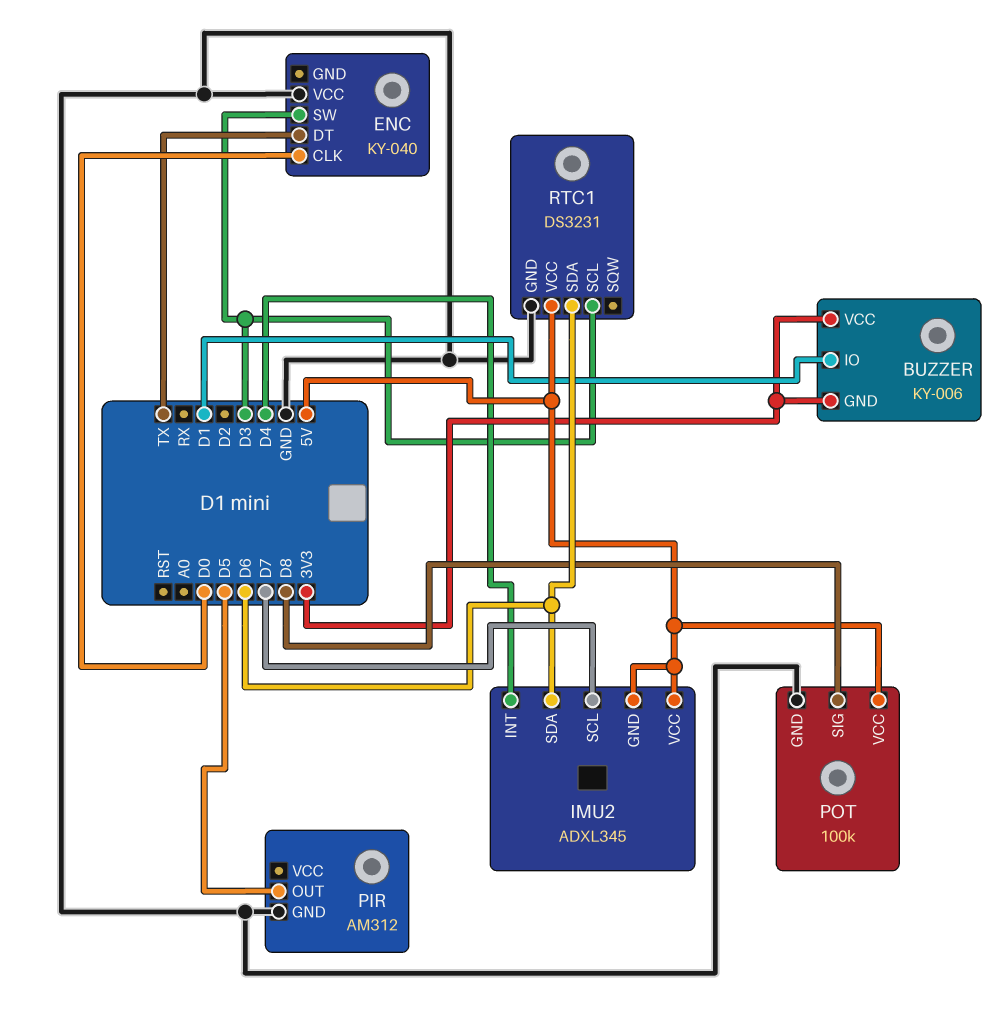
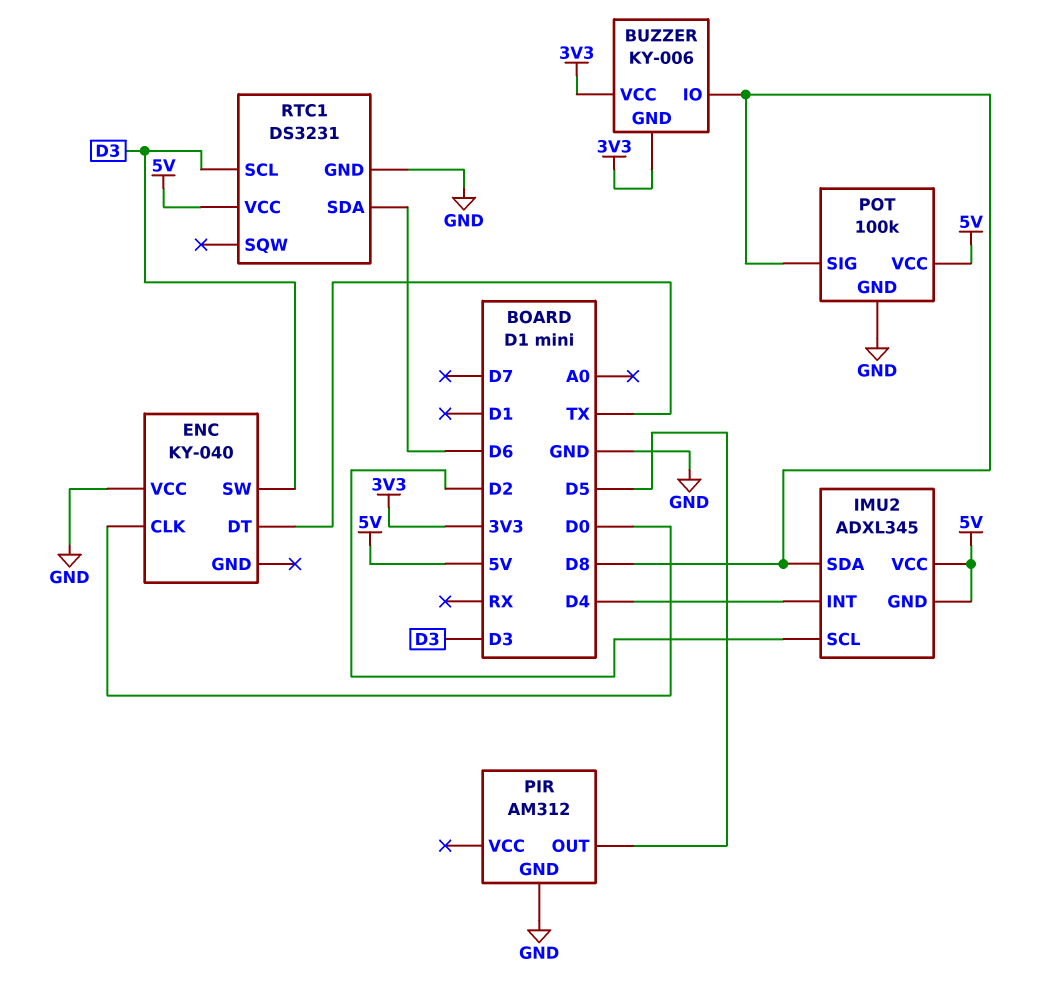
BUZZER pin IO: D1 -> D8
IMU2 pin SCL: D7 -> D2
IMU2 pin SDA: D6 -> D8

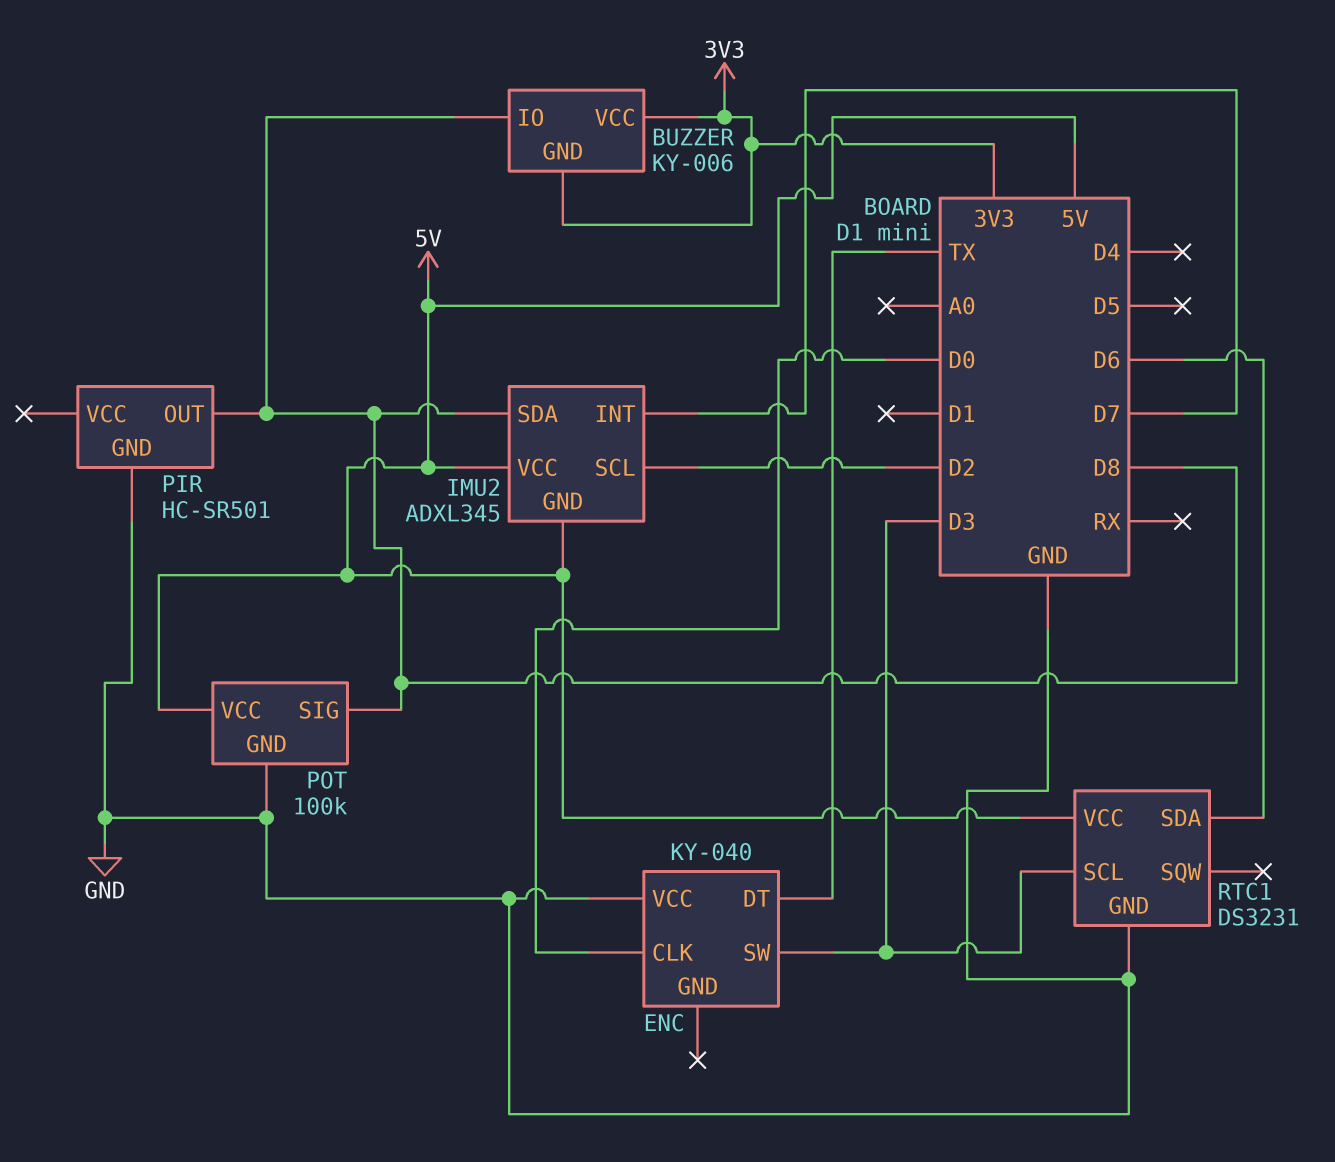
IMU2 pin INT: D4 -> D7
PIR: AM312 -> HC-SR501
PIR pin OUT: D5 -> D8

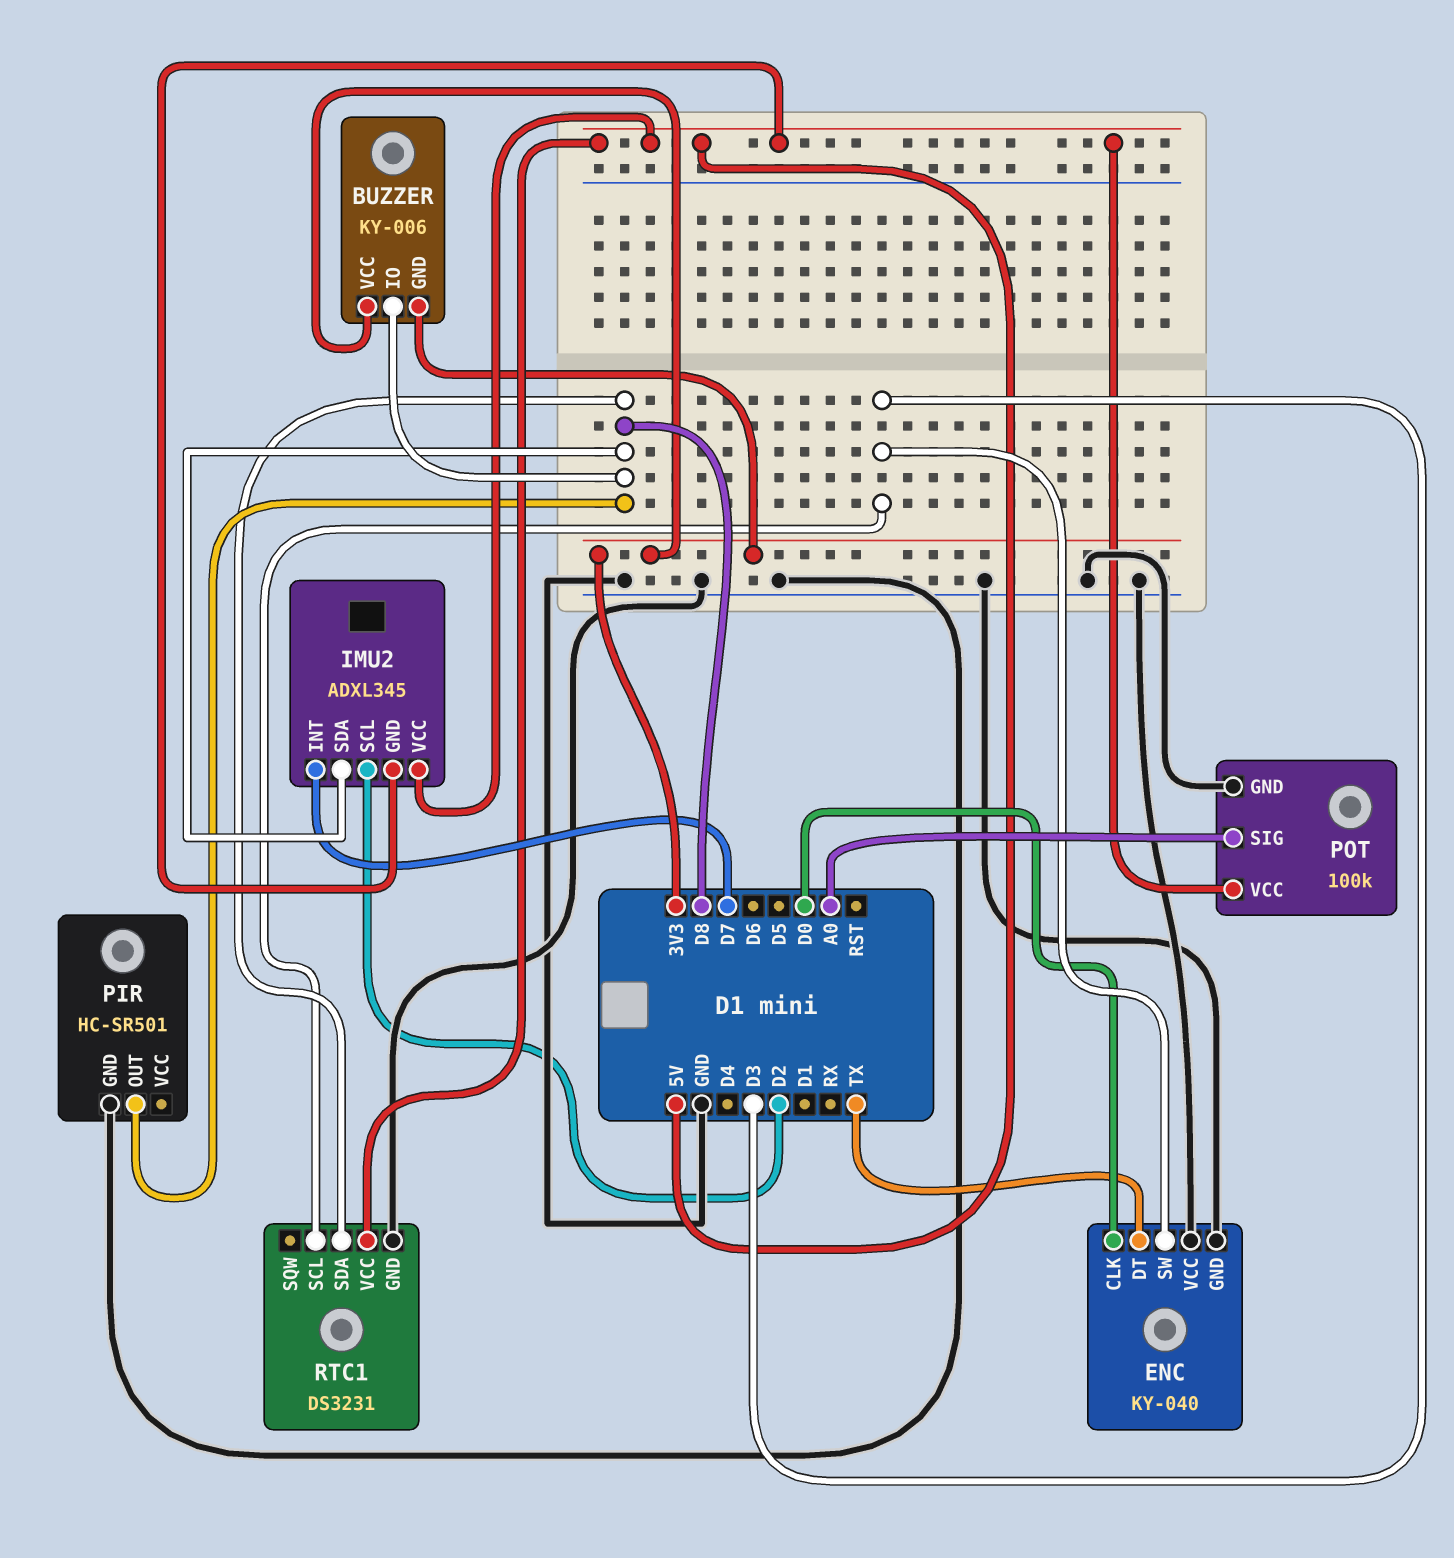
ENC pin GND: none -> GND
POT pin SIG: D8 -> A0
RTC1 pin SDA: D6 -> D8

